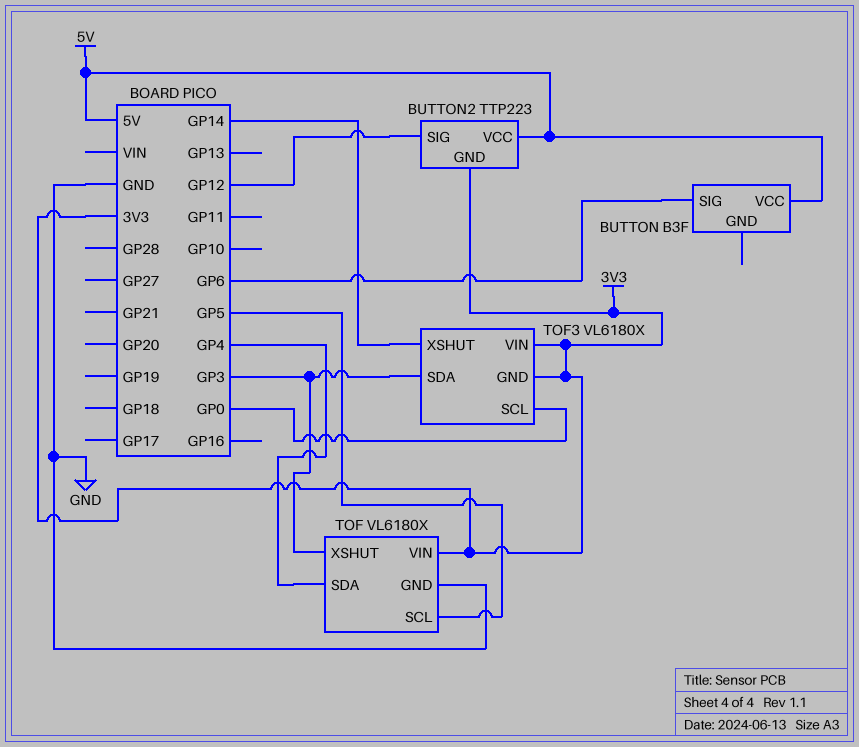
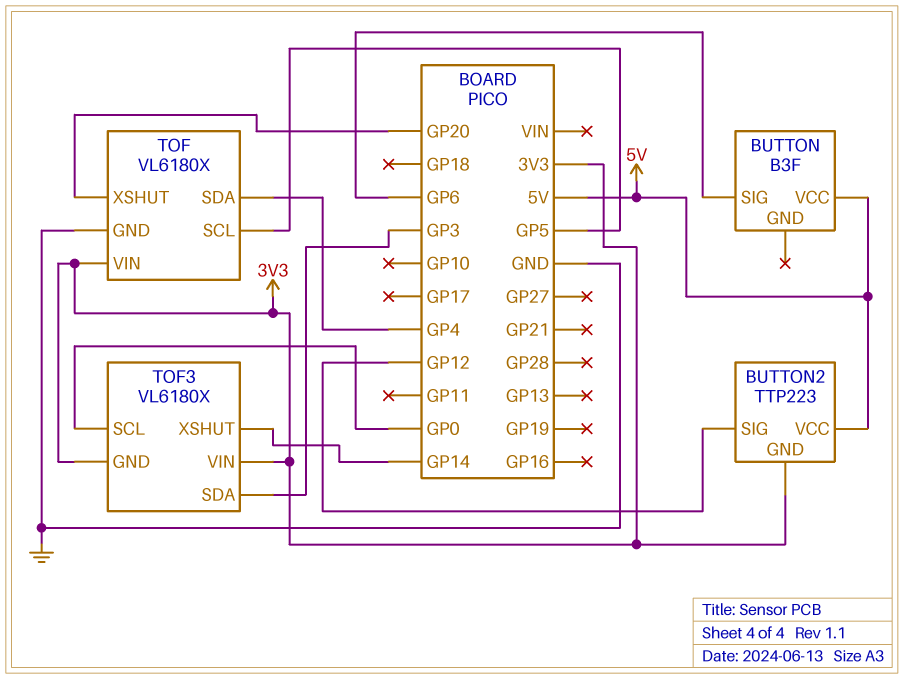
TOF pin XSHUT: GP3 -> GP20

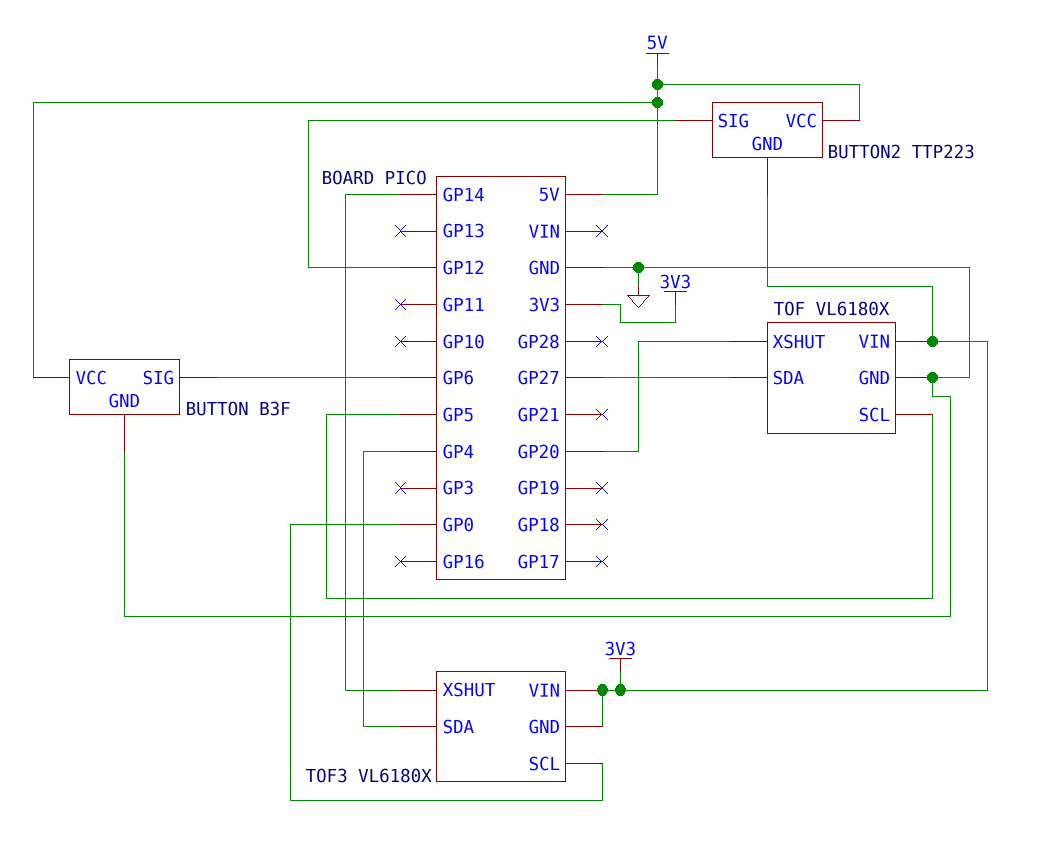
BUTTON pin GND: none -> GND
TOF pin SDA: GP4 -> GP27
TOF3 pin SDA: GP3 -> GP4

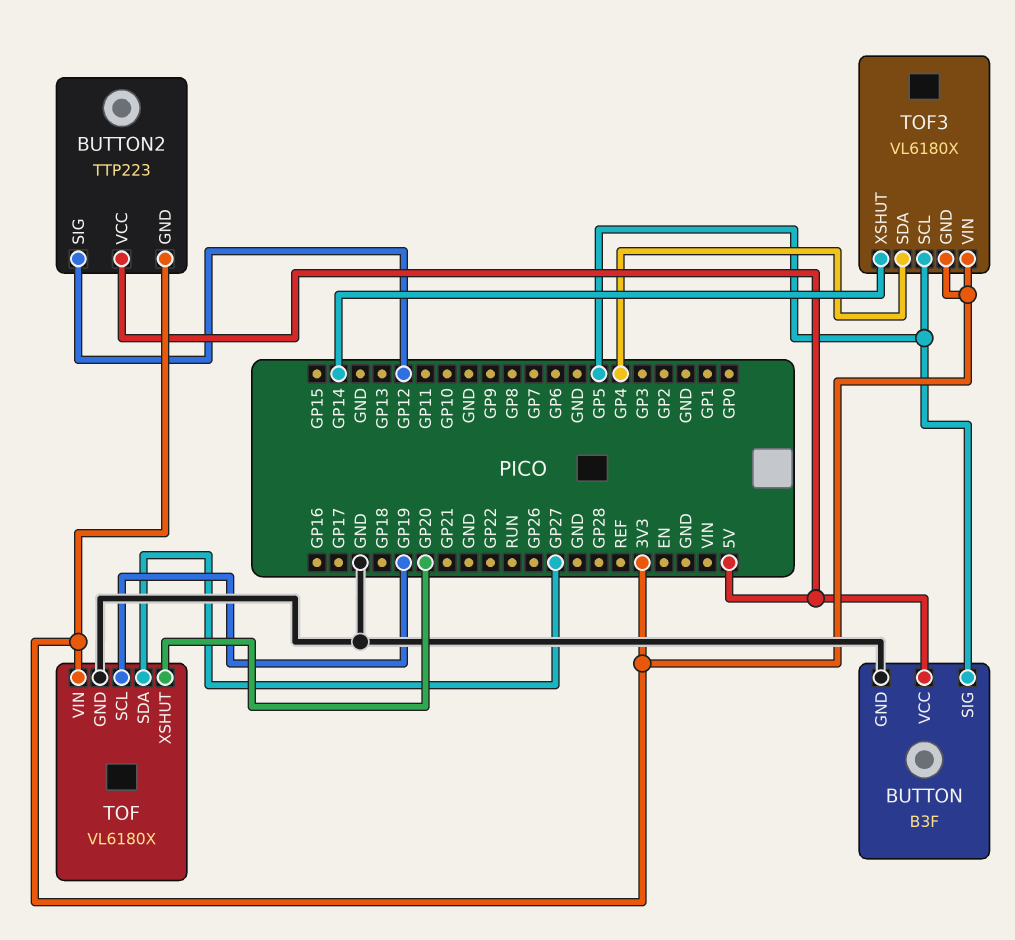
BUTTON pin SIG: GP6 -> GP5
TOF pin SCL: GP5 -> GP19
TOF3 pin SCL: GP0 -> GP5

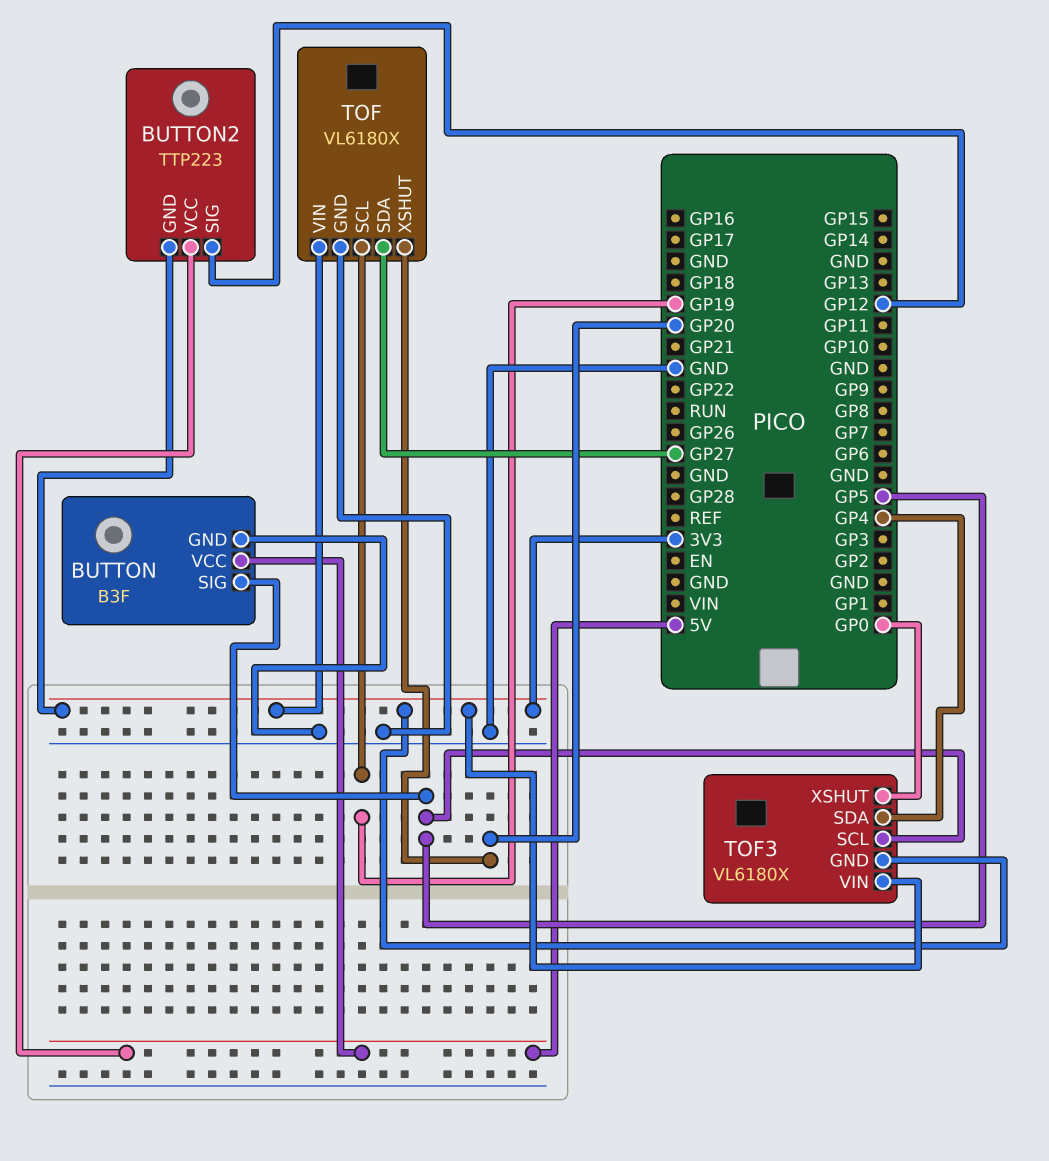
TOF3 pin XSHUT: GP14 -> GP0

